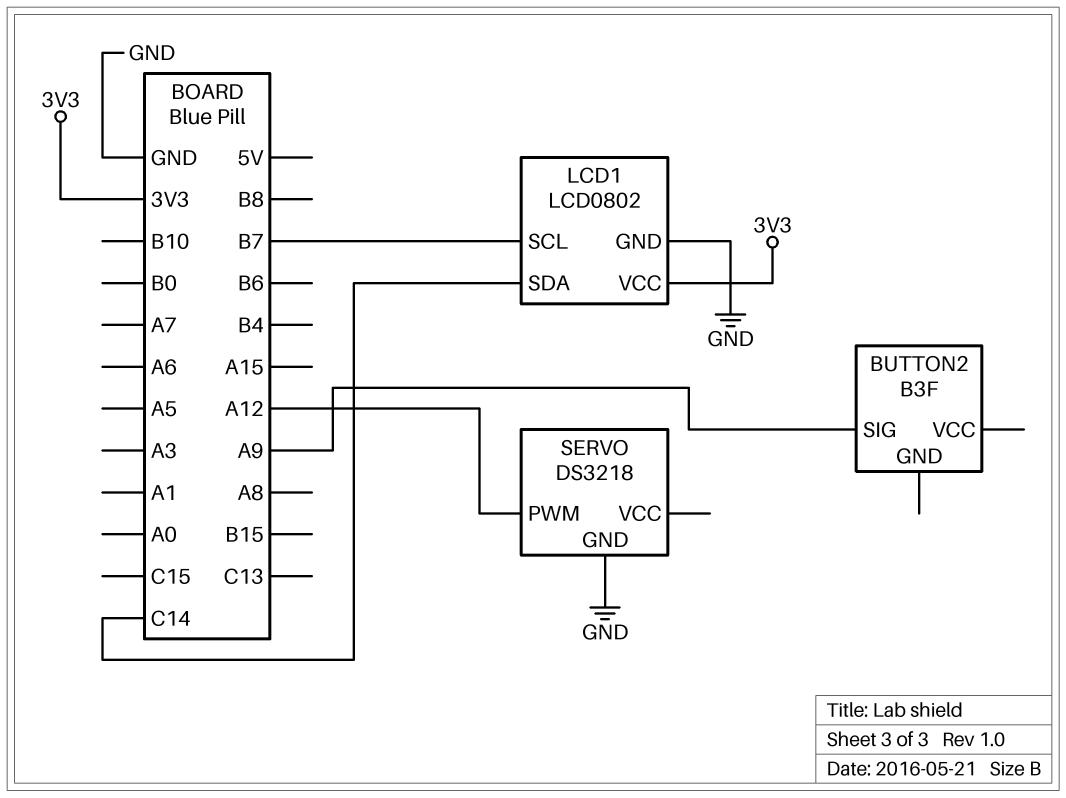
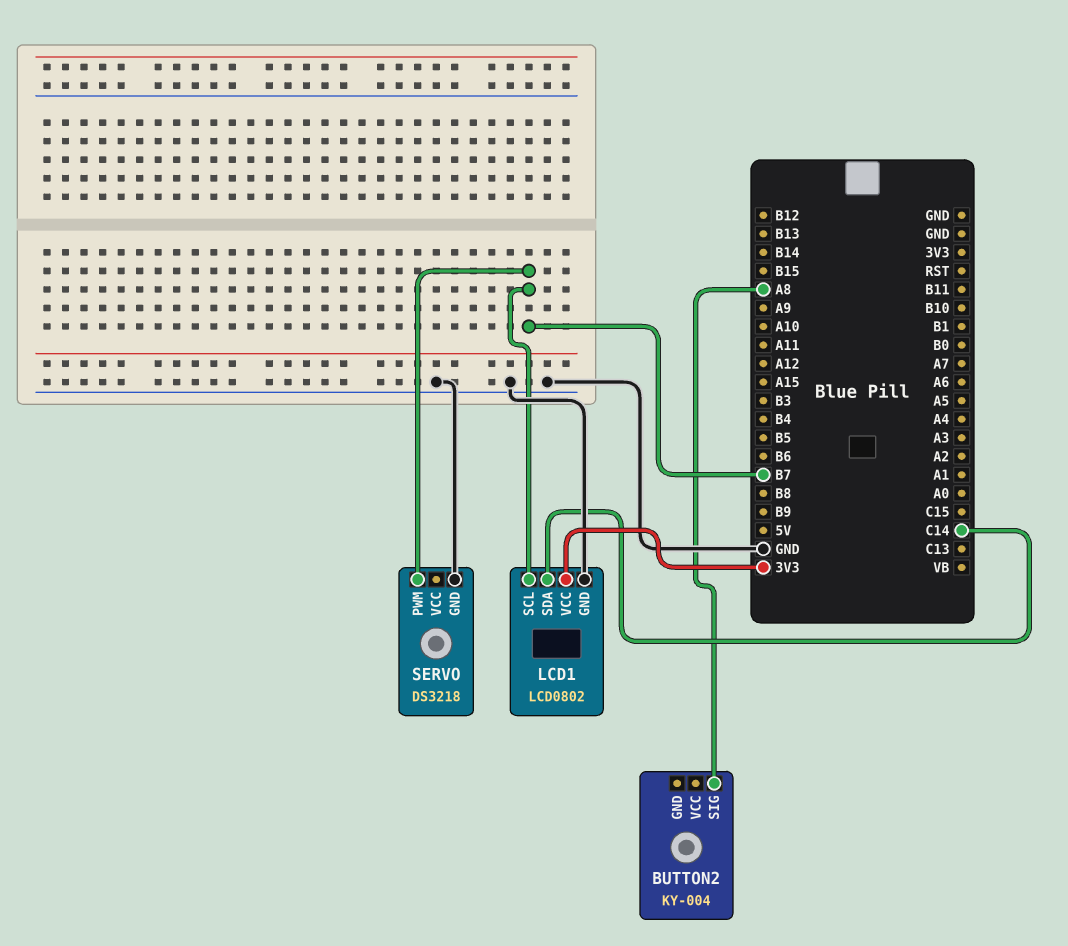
BUTTON2: B3F -> KY-004
BUTTON2 pin SIG: A9 -> A8
SERVO pin PWM: A12 -> B7

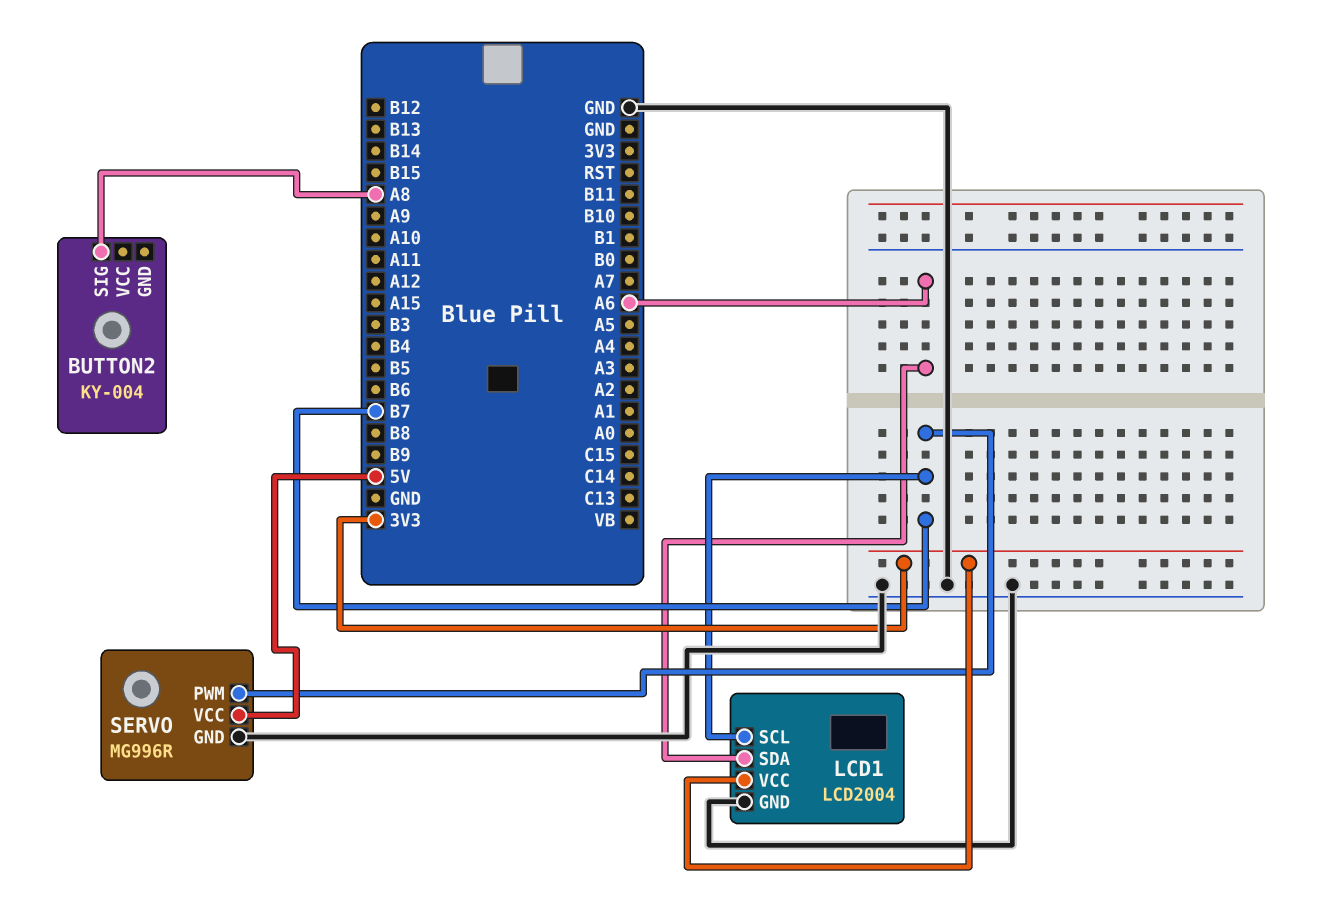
LCD1: LCD0802 -> LCD2004
LCD1 pin SDA: C14 -> A6
SERVO: DS3218 -> MG996R
SERVO pin VCC: none -> 5V

